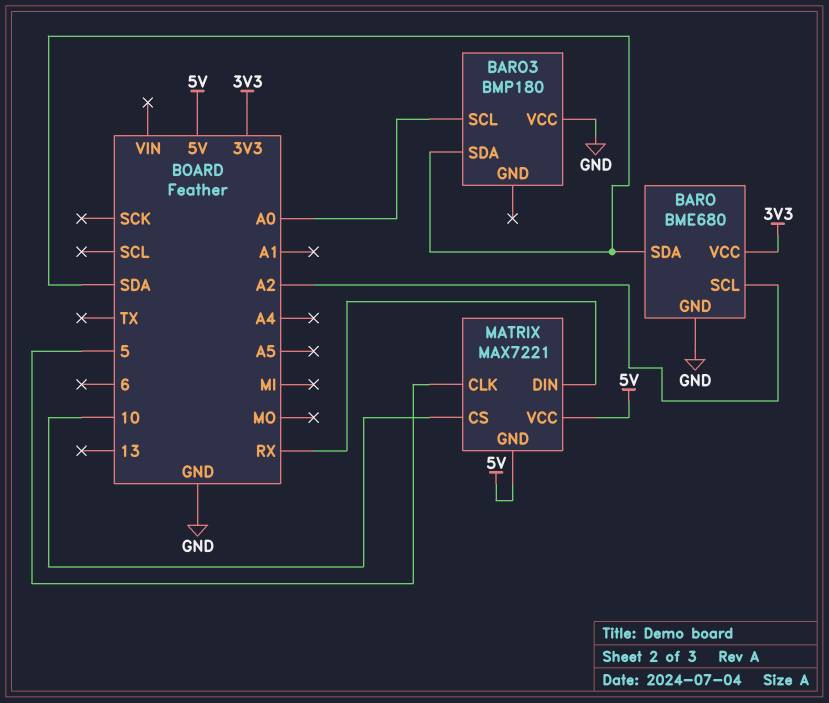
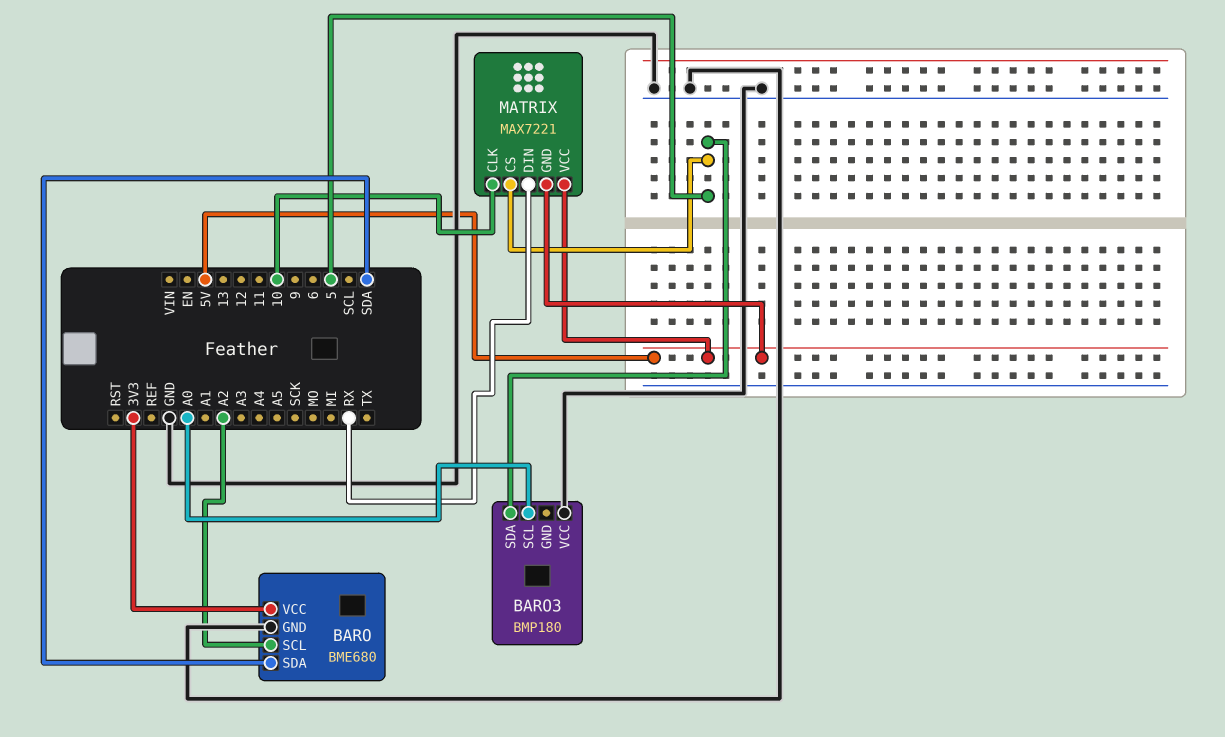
BARO3 pin SDA: SDA -> 5
MATRIX pin CLK: 5 -> 10
MATRIX pin CS: 10 -> 5

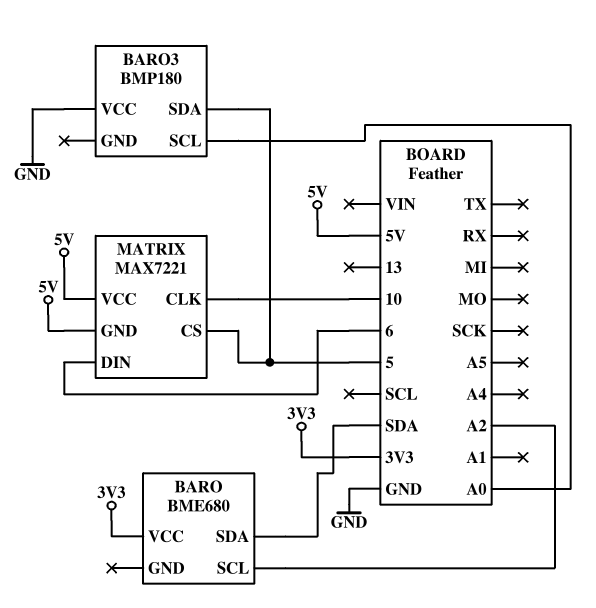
BARO pin GND: GND -> none
MATRIX pin DIN: RX -> 6

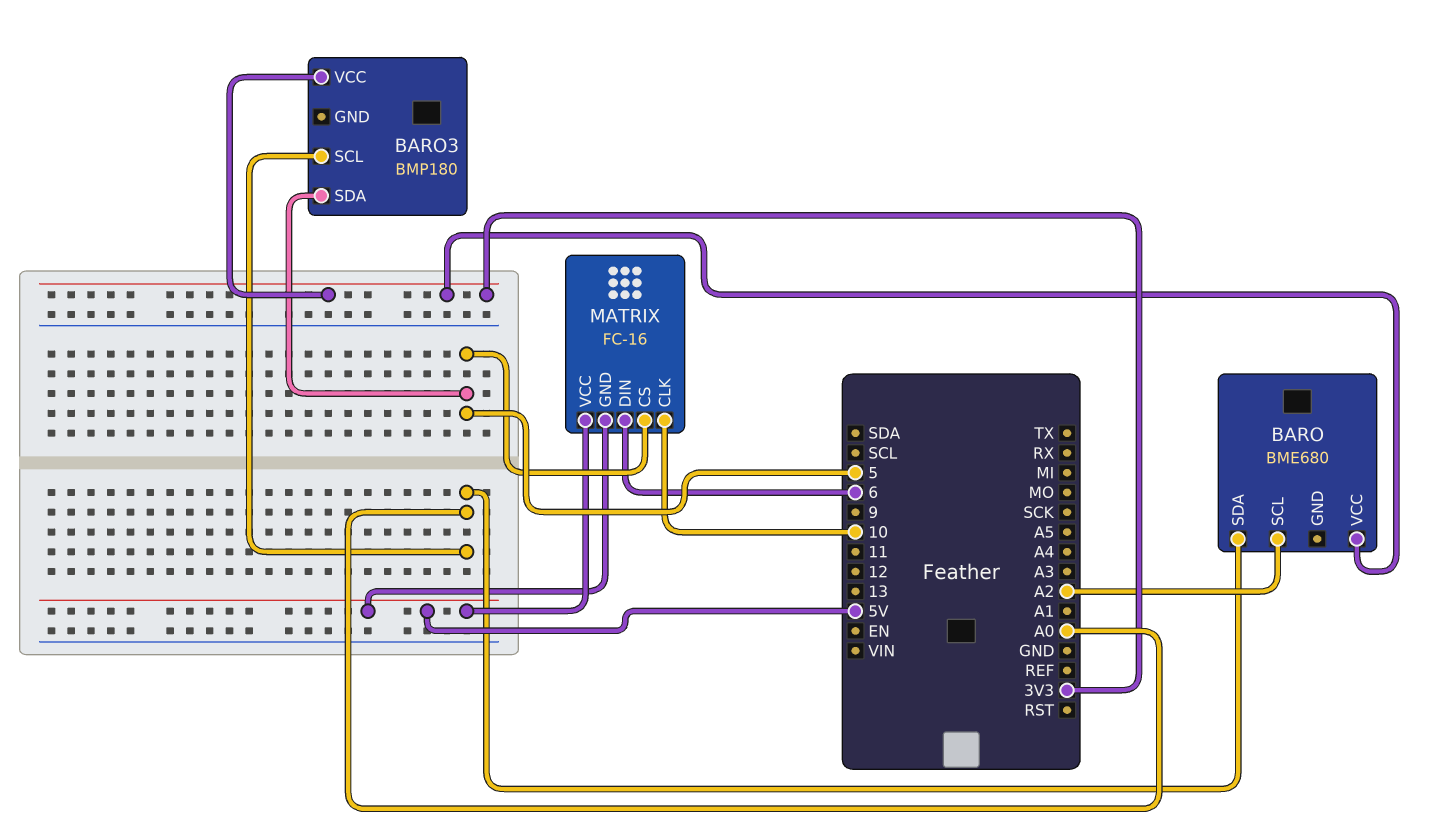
BARO pin SDA: SDA -> A0
BARO3 pin VCC: GND -> 3V3
MATRIX: MAX7221 -> FC-16

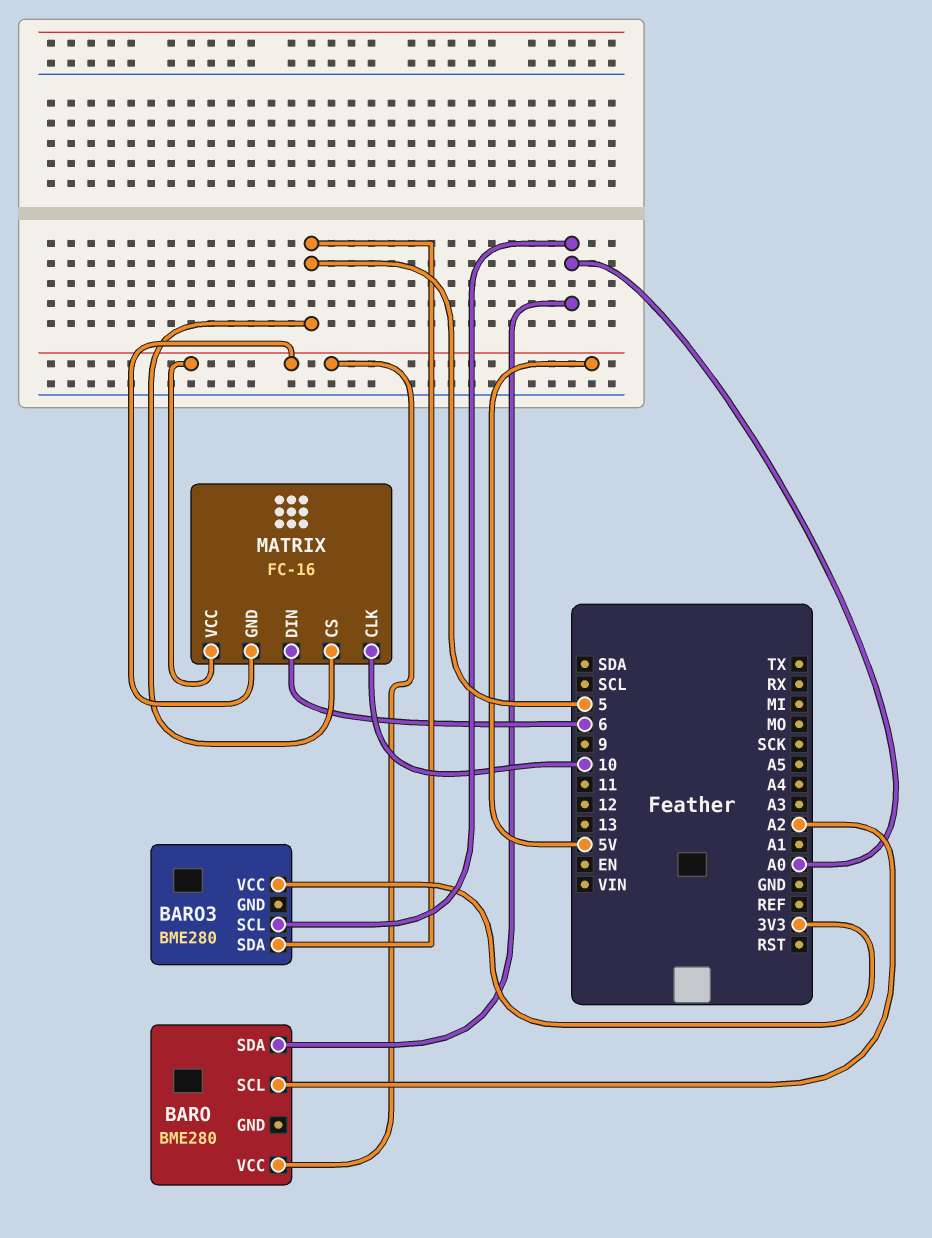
BARO: BME680 -> BME280
BARO pin VCC: 3V3 -> 5V
BARO3: BMP180 -> BME280

